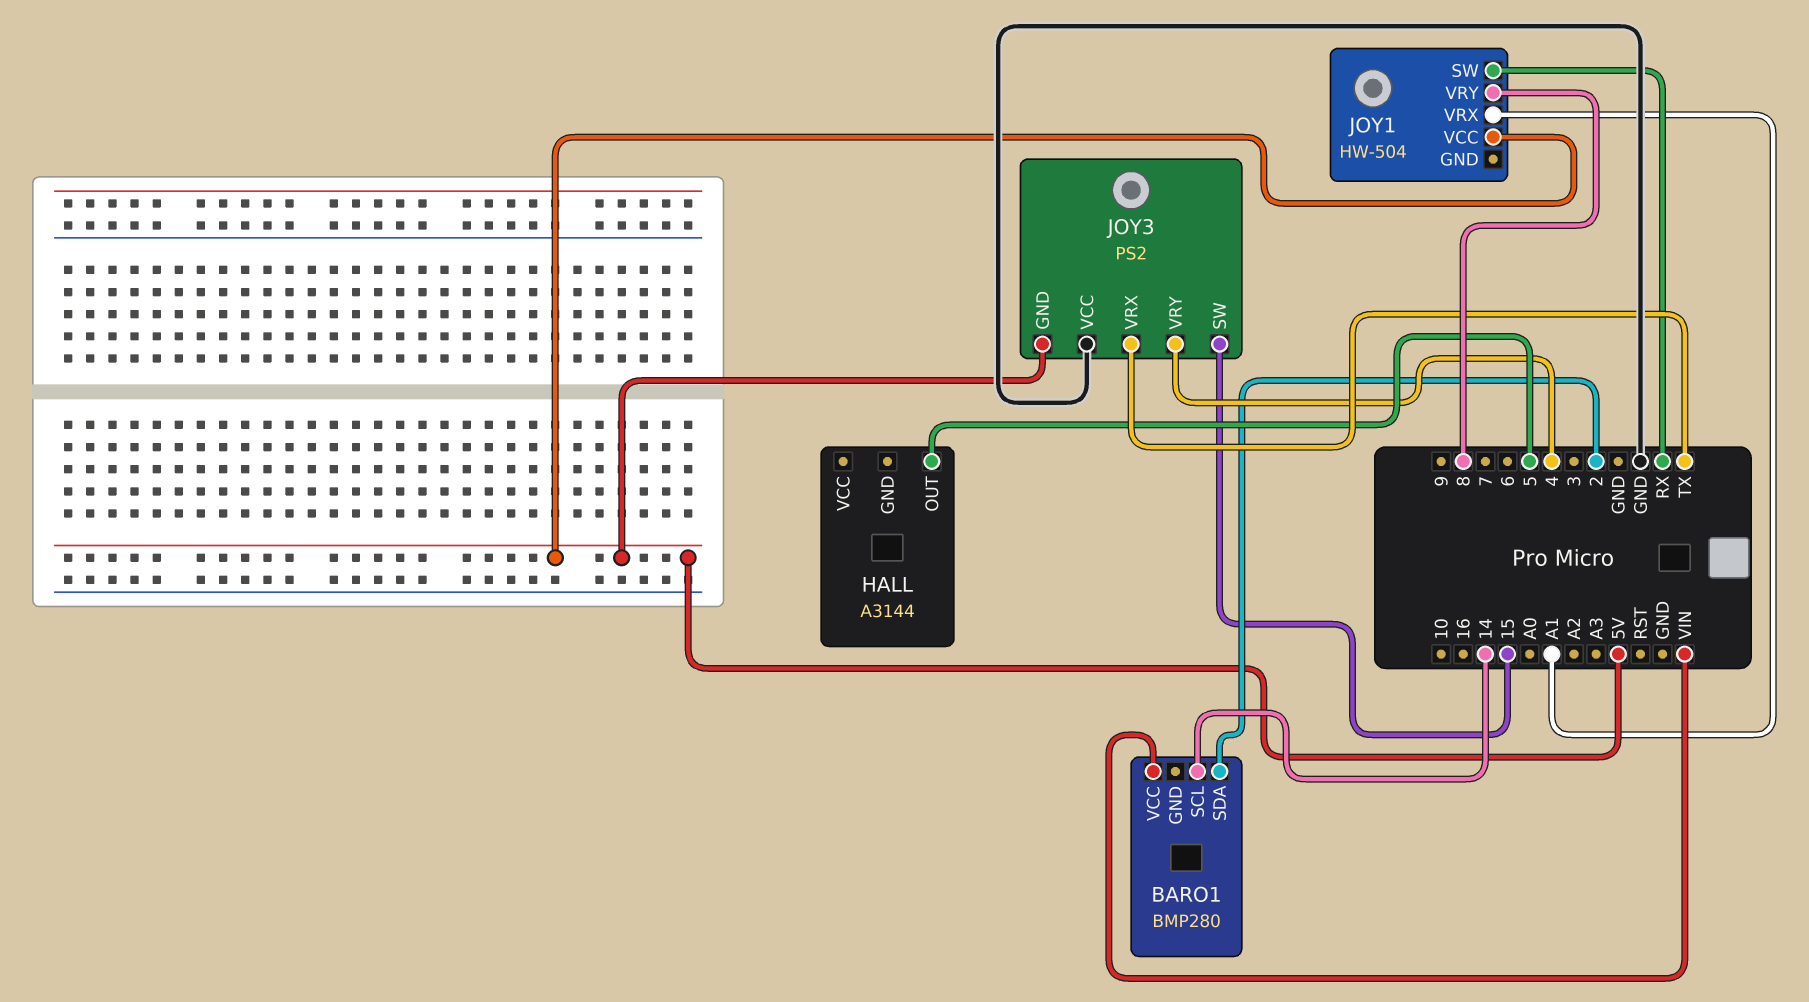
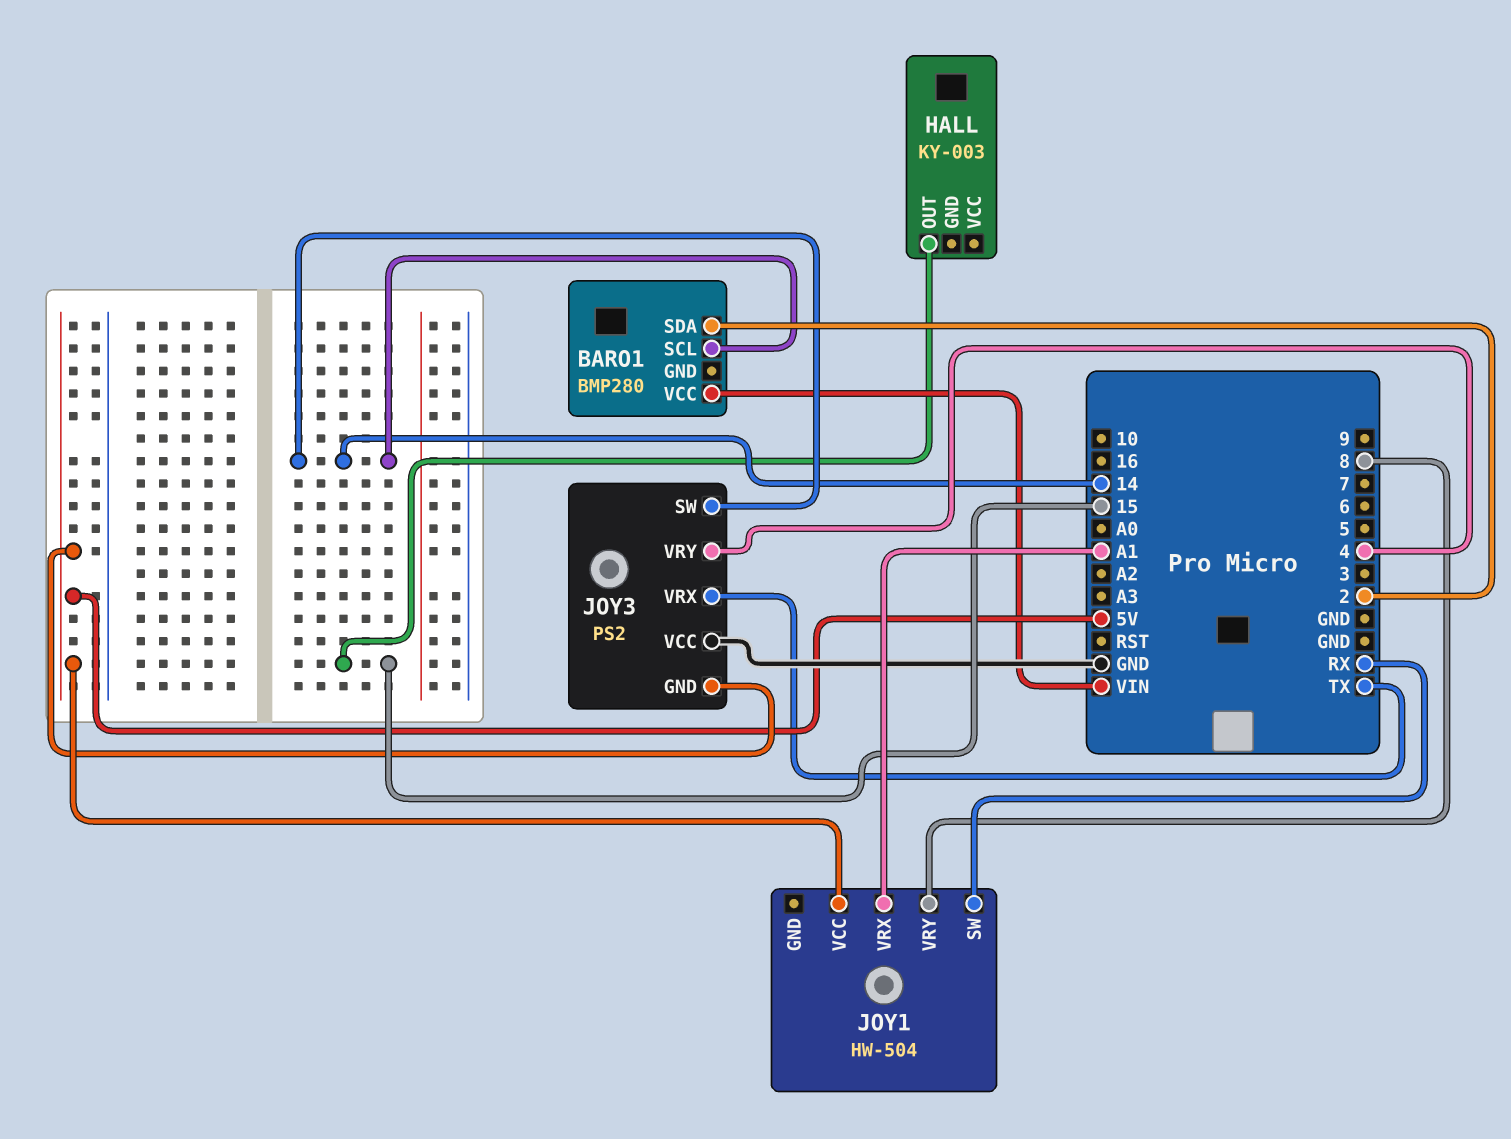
HALL: A3144 -> KY-003
HALL pin OUT: 5 -> 15
JOY3 pin SW: 15 -> 14

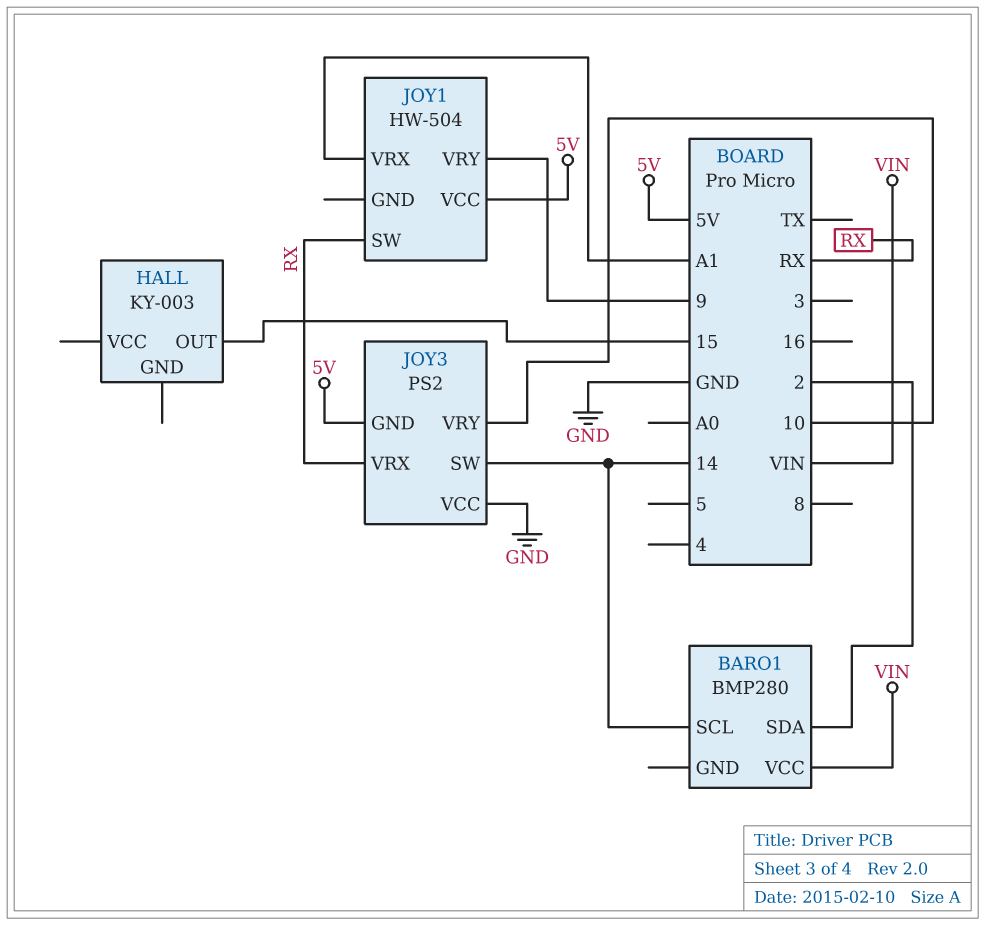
JOY1 pin VRY: 8 -> 9
JOY3 pin VRX: TX -> RX
JOY3 pin VRY: 4 -> 10

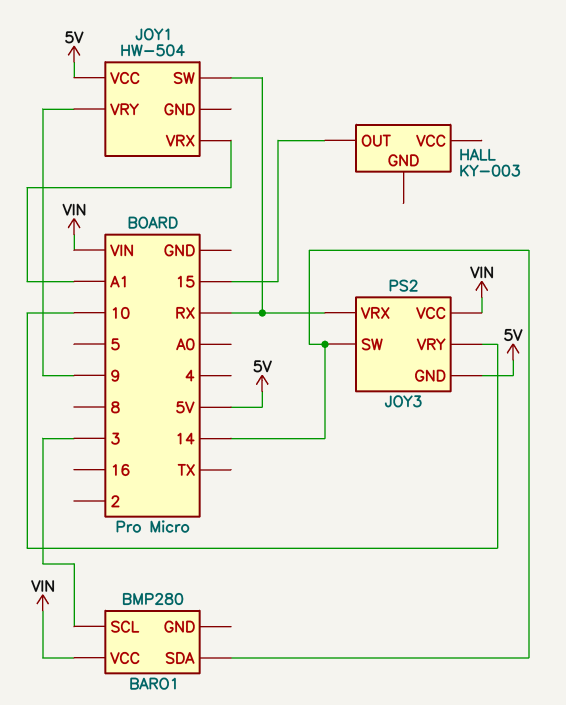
BARO1 pin SCL: 14 -> 3
BARO1 pin SDA: 2 -> 14
JOY3 pin VCC: GND -> VIN

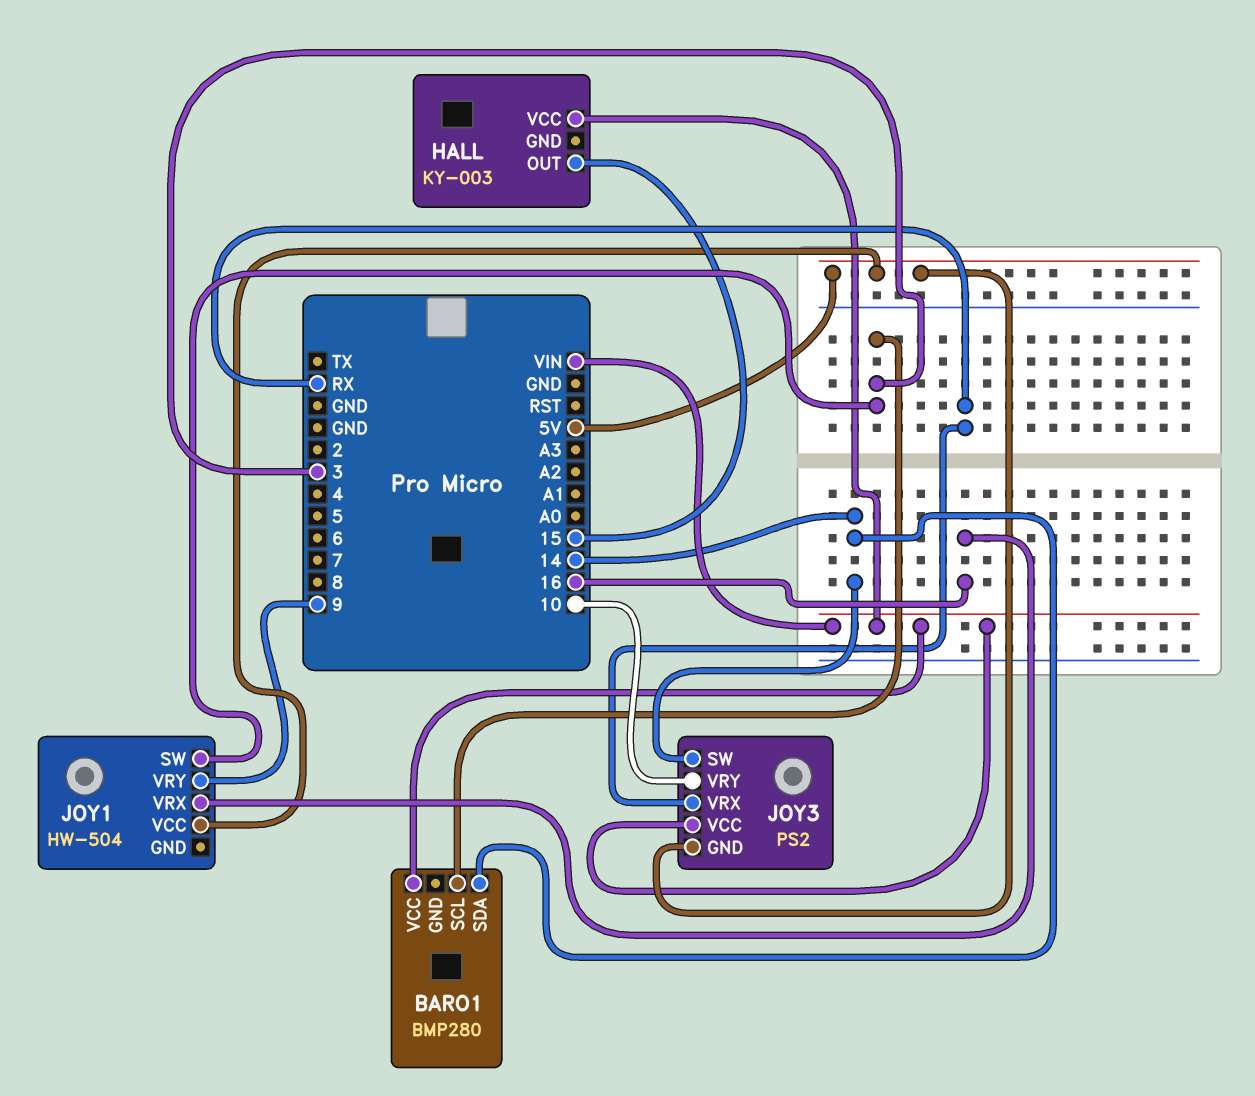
HALL pin VCC: none -> VIN
JOY1 pin SW: RX -> 3
JOY1 pin VRX: A1 -> 16

